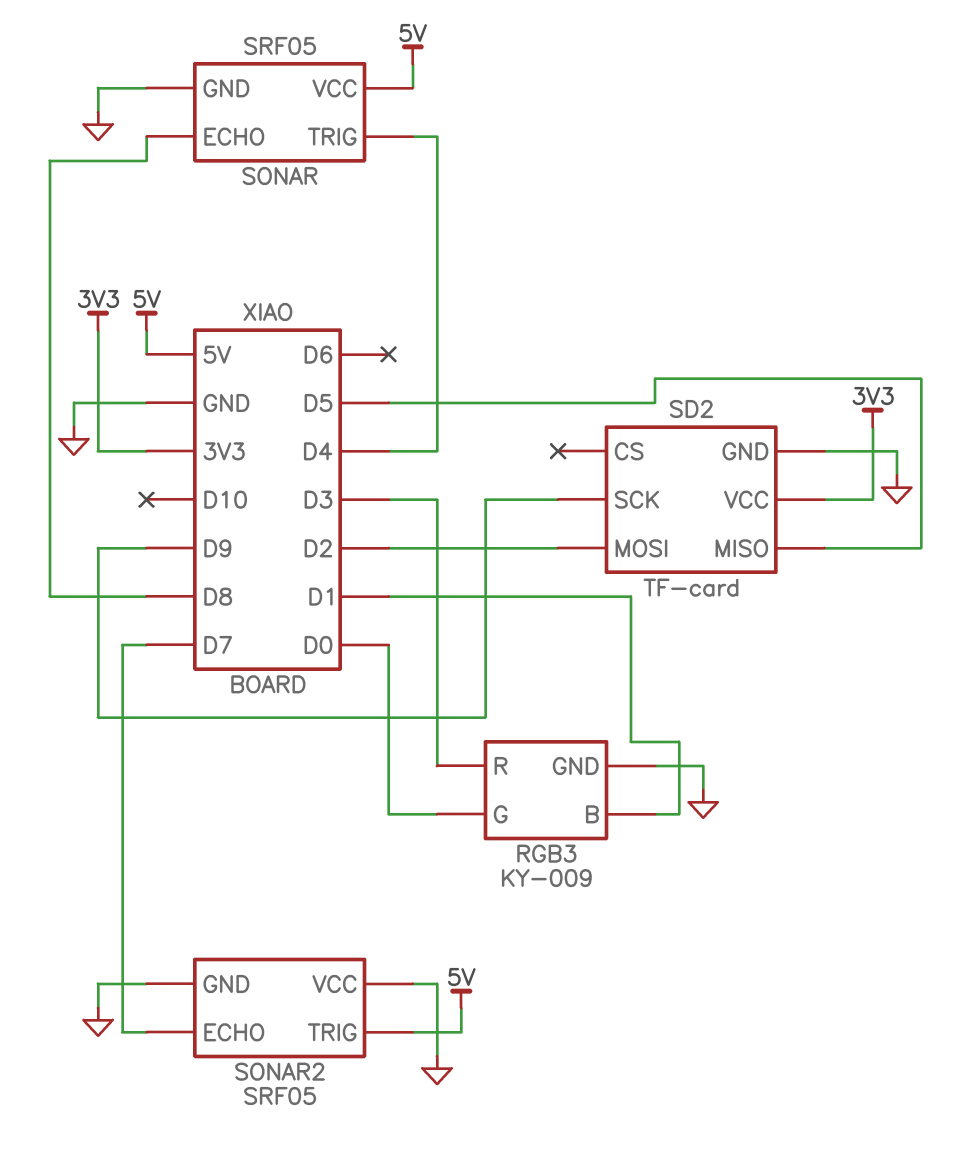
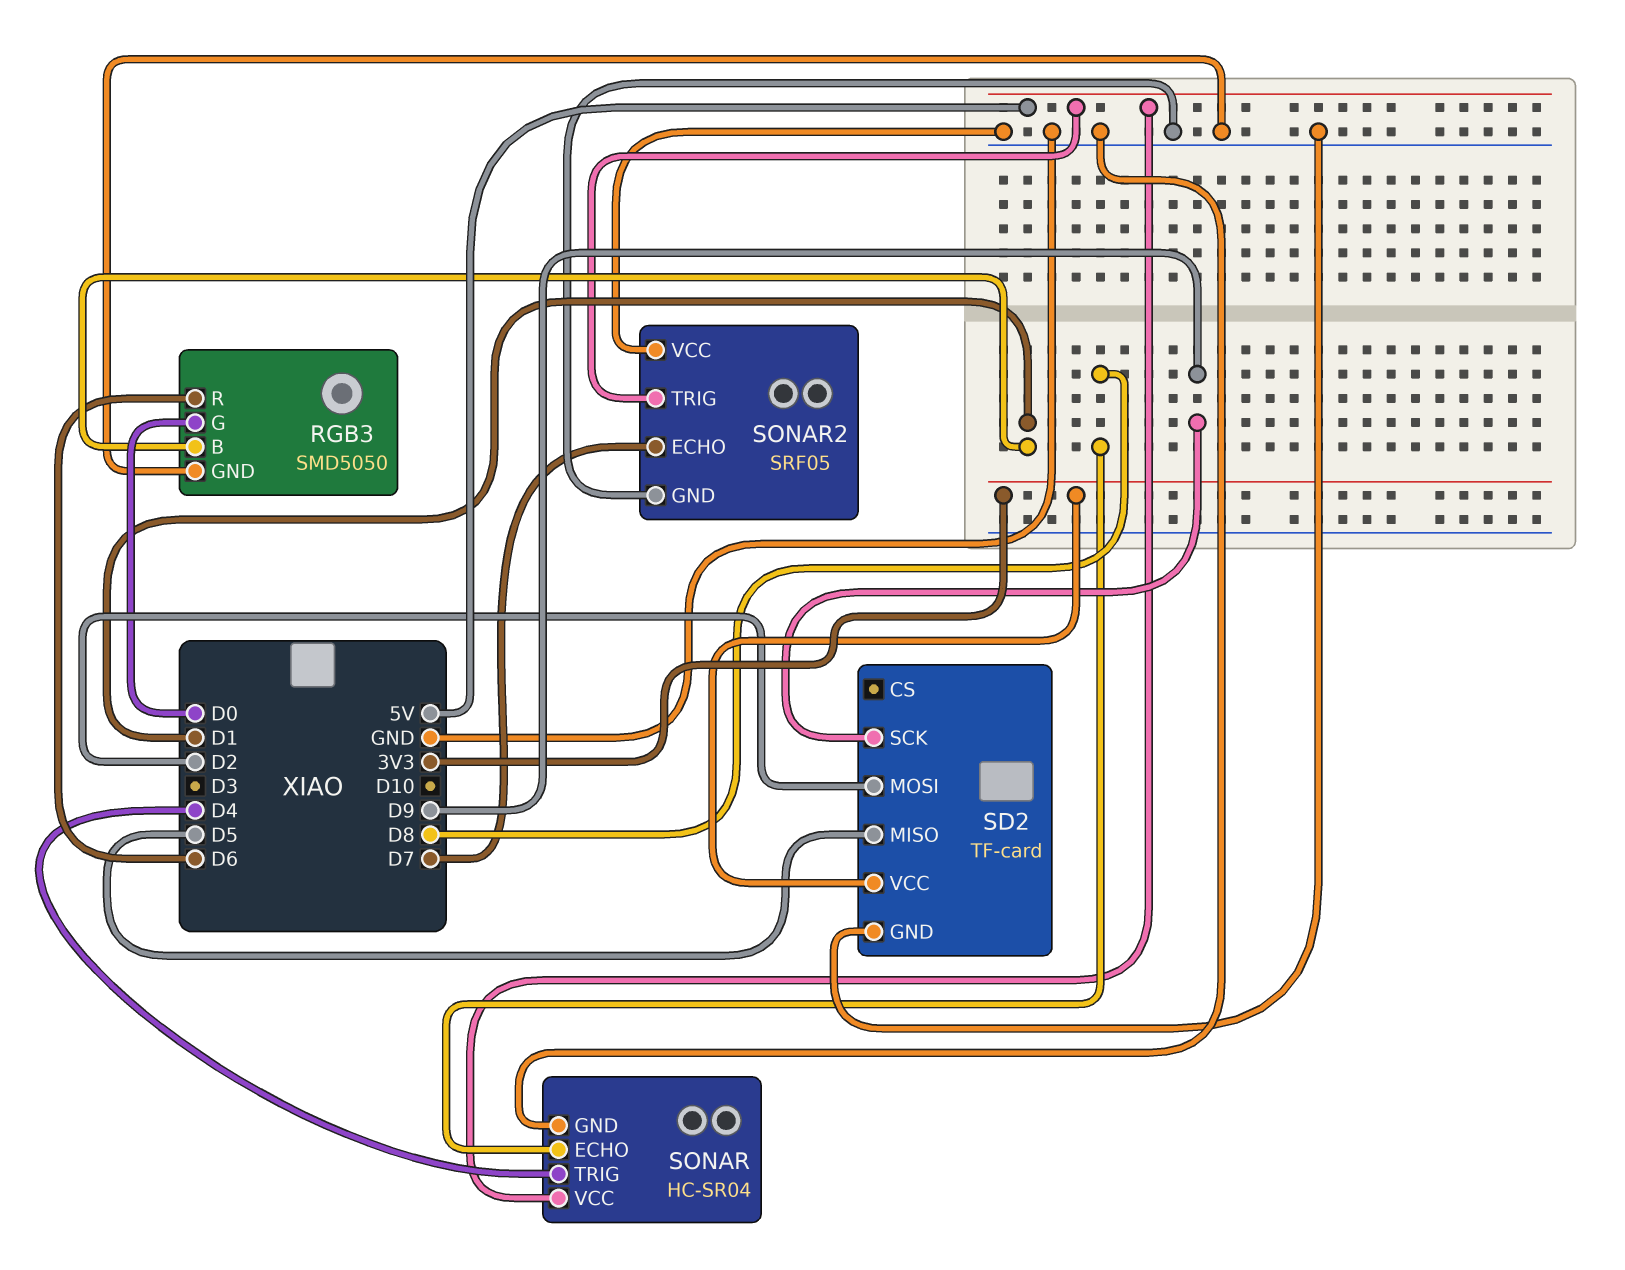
RGB3: KY-009 -> SMD5050
RGB3 pin R: D3 -> D6
SONAR: SRF05 -> HC-SR04

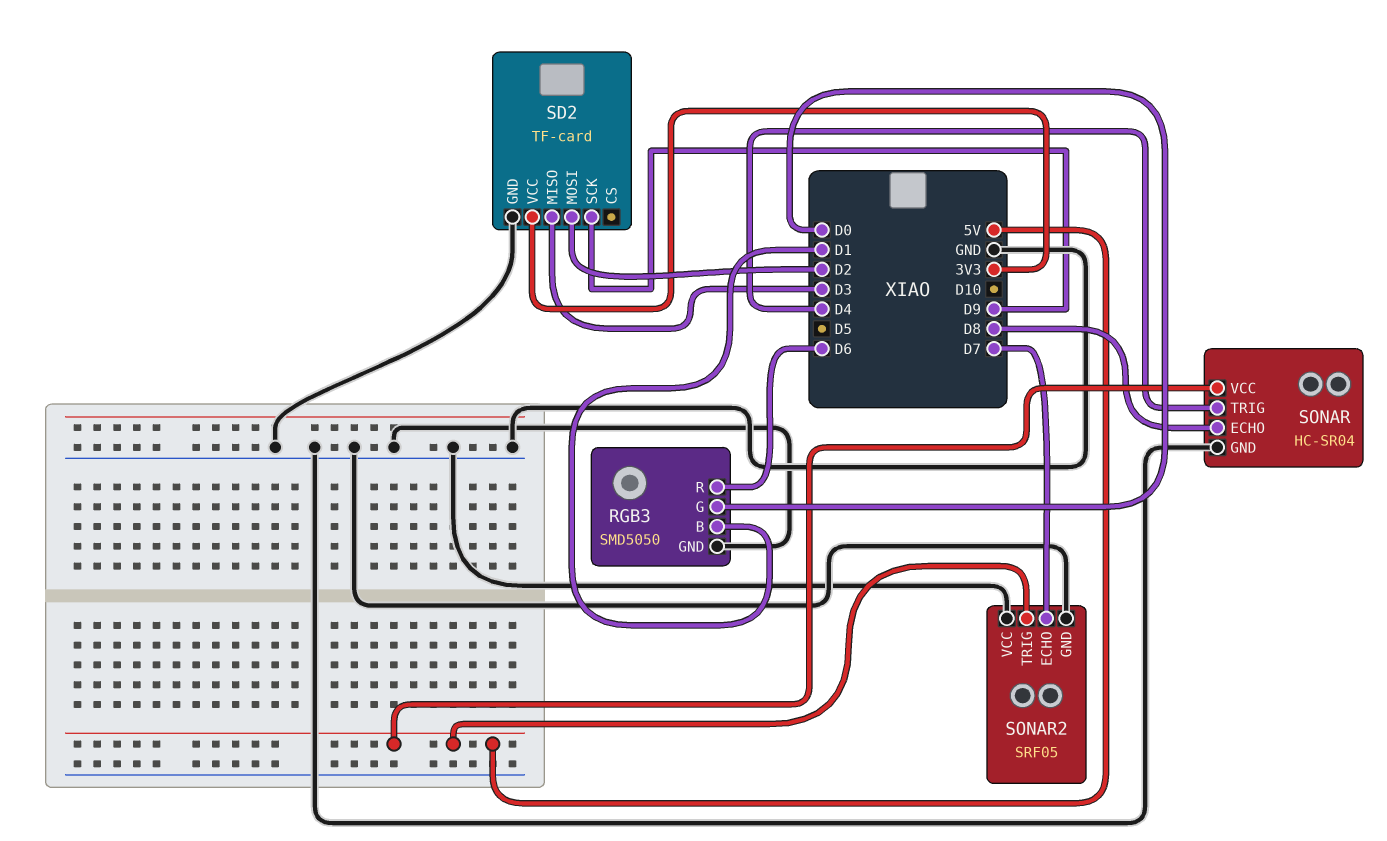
SD2 pin MISO: D5 -> D3

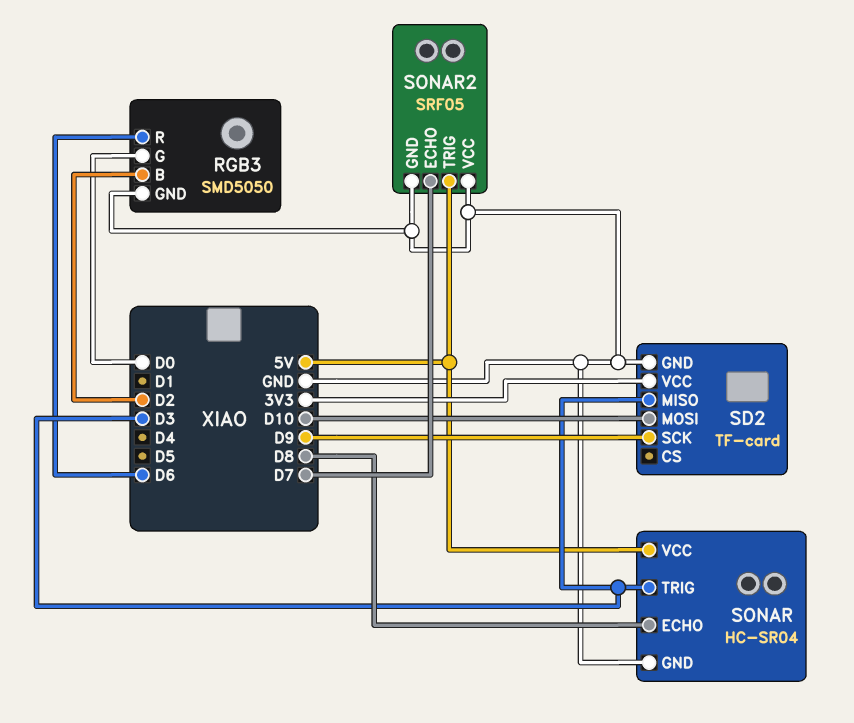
RGB3 pin B: D1 -> D2
SD2 pin MOSI: D2 -> D10
SONAR pin TRIG: D4 -> D3

